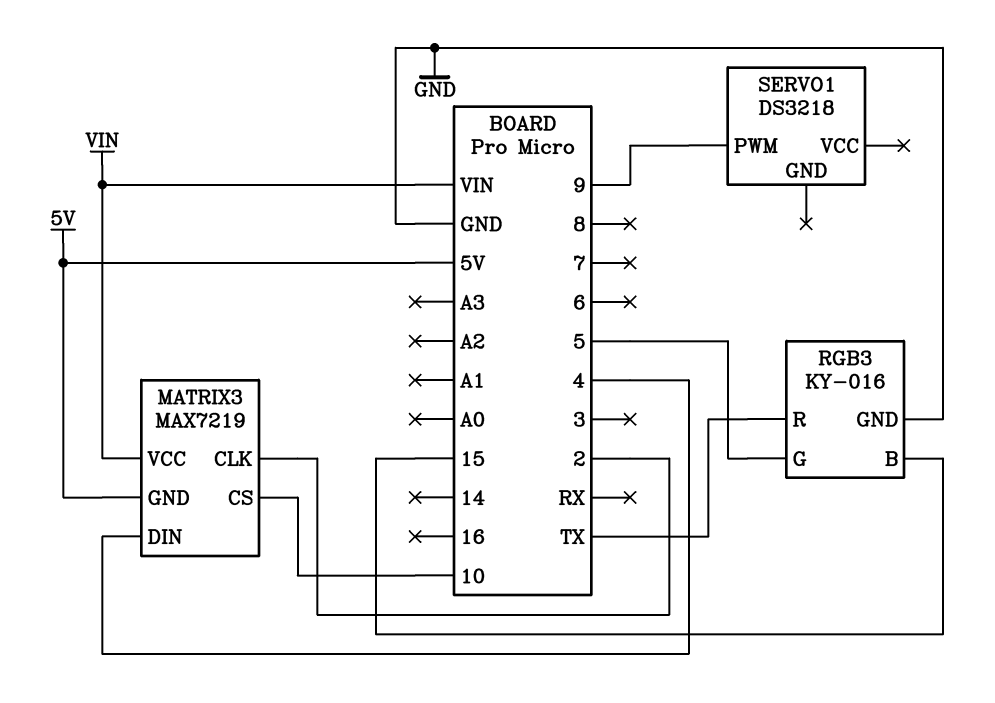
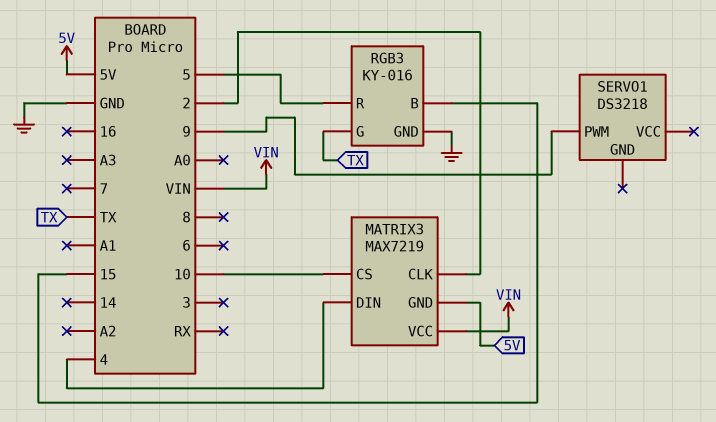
RGB3 pin G: 5 -> TX
RGB3 pin R: TX -> 5

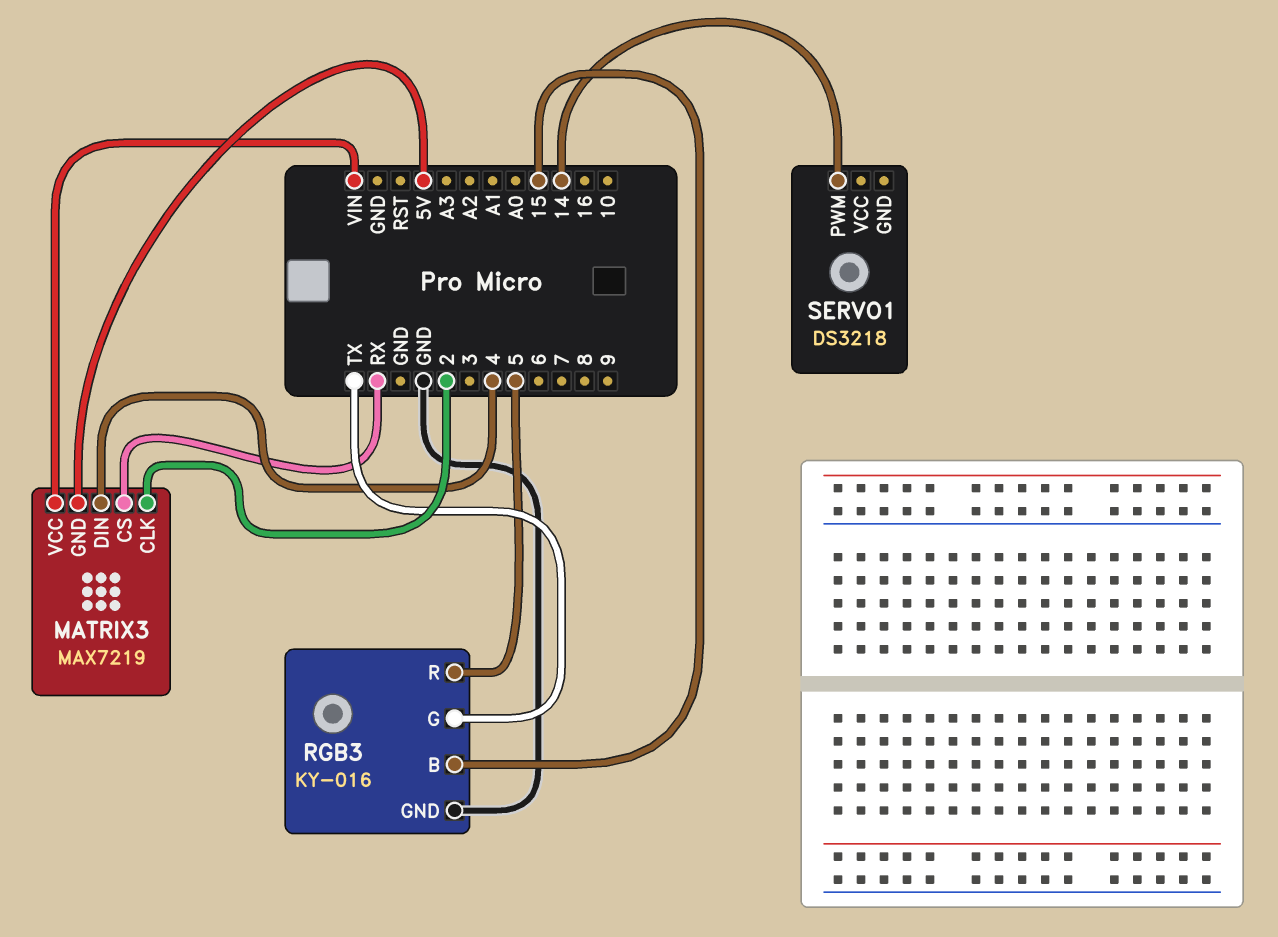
MATRIX3 pin CS: 10 -> RX
SERVO1 pin PWM: 9 -> 14

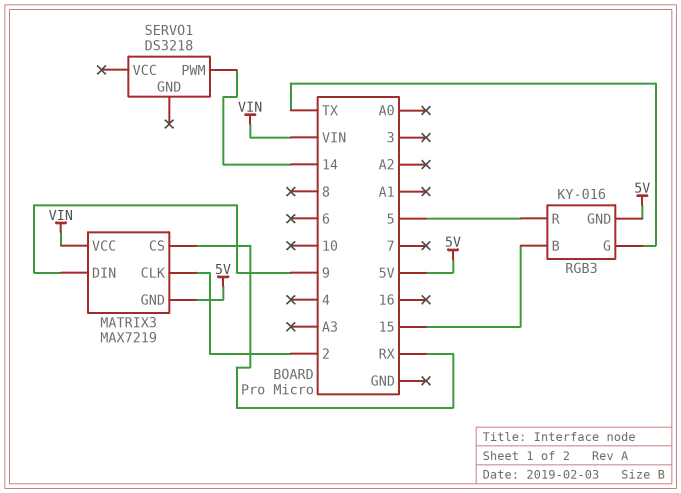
MATRIX3 pin DIN: 4 -> 9
RGB3 pin GND: GND -> 5V

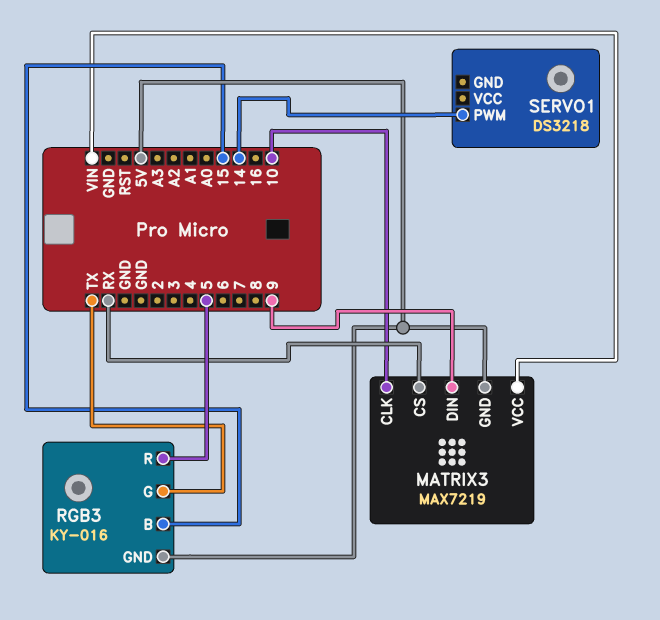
MATRIX3 pin CLK: 2 -> 10

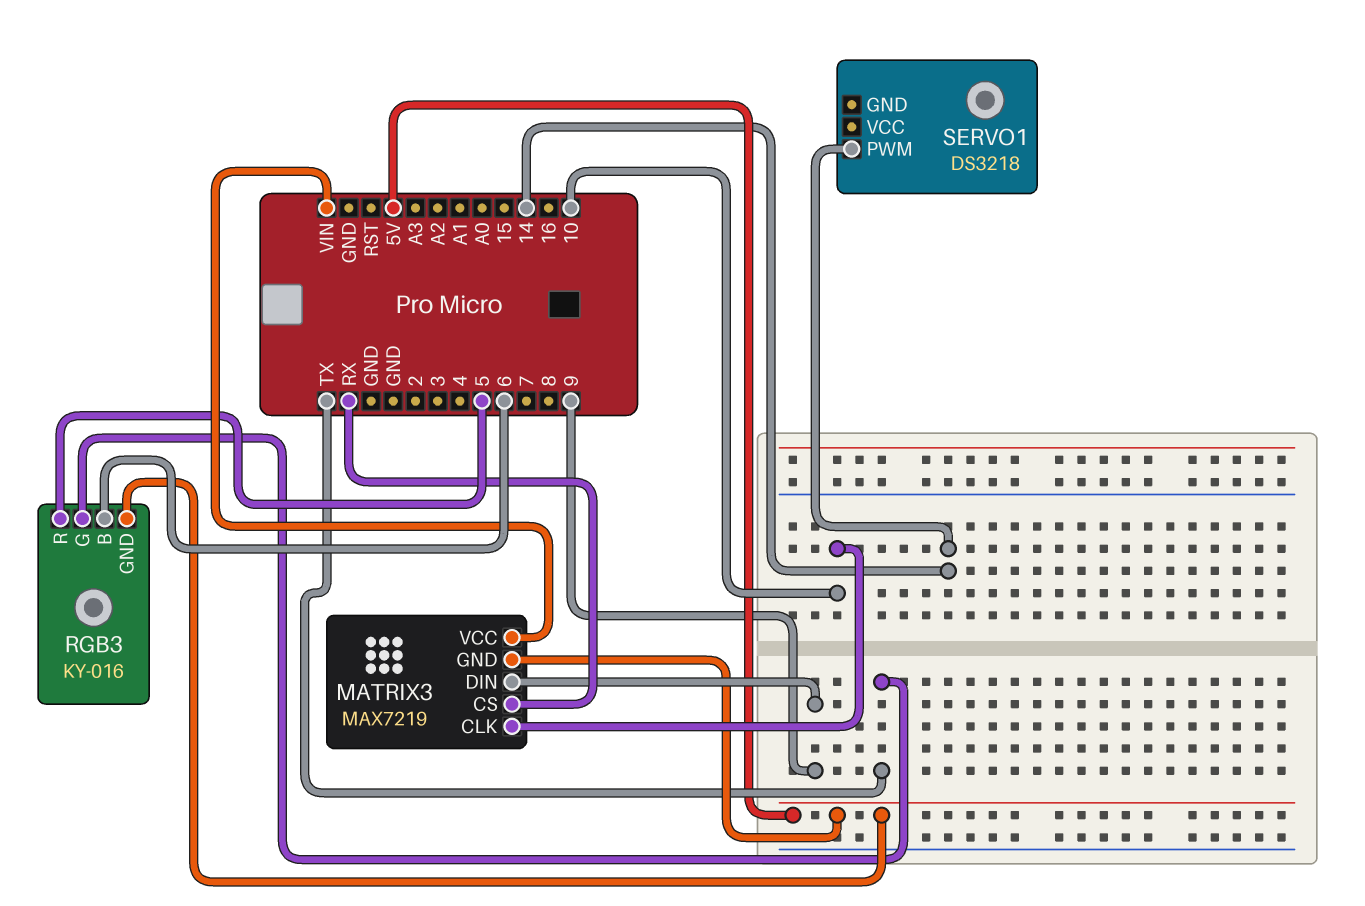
RGB3 pin B: 15 -> 6

